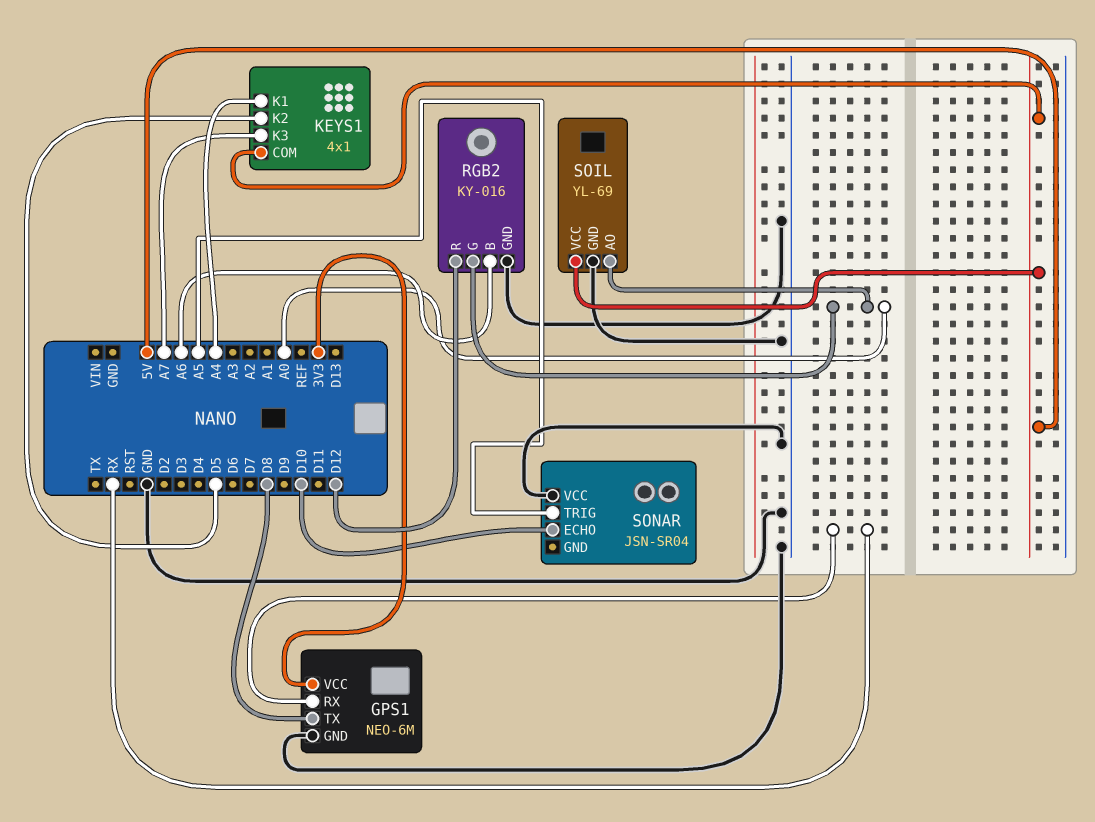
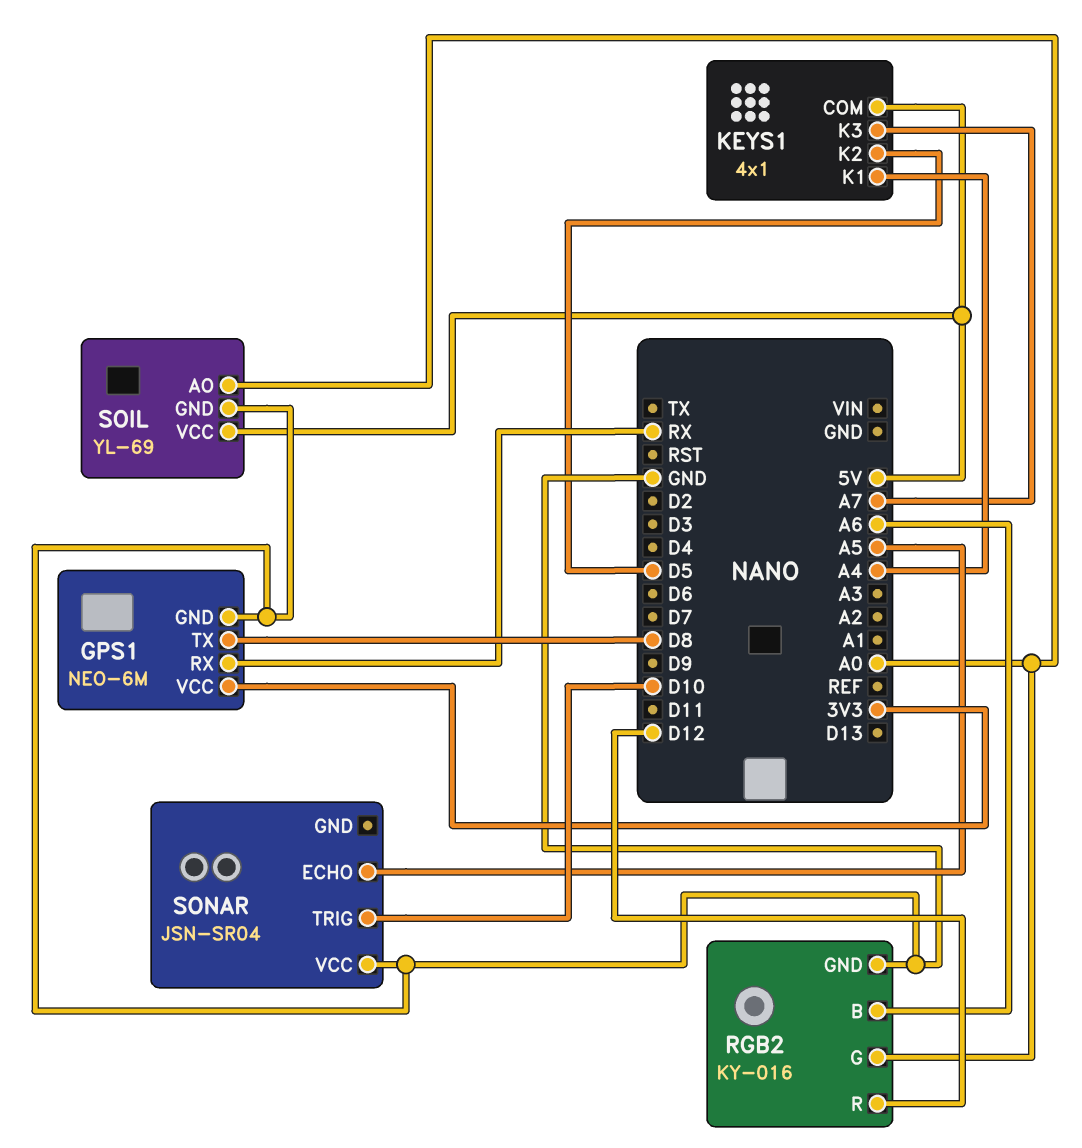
SONAR pin ECHO: D10 -> A5
SONAR pin TRIG: A5 -> D10

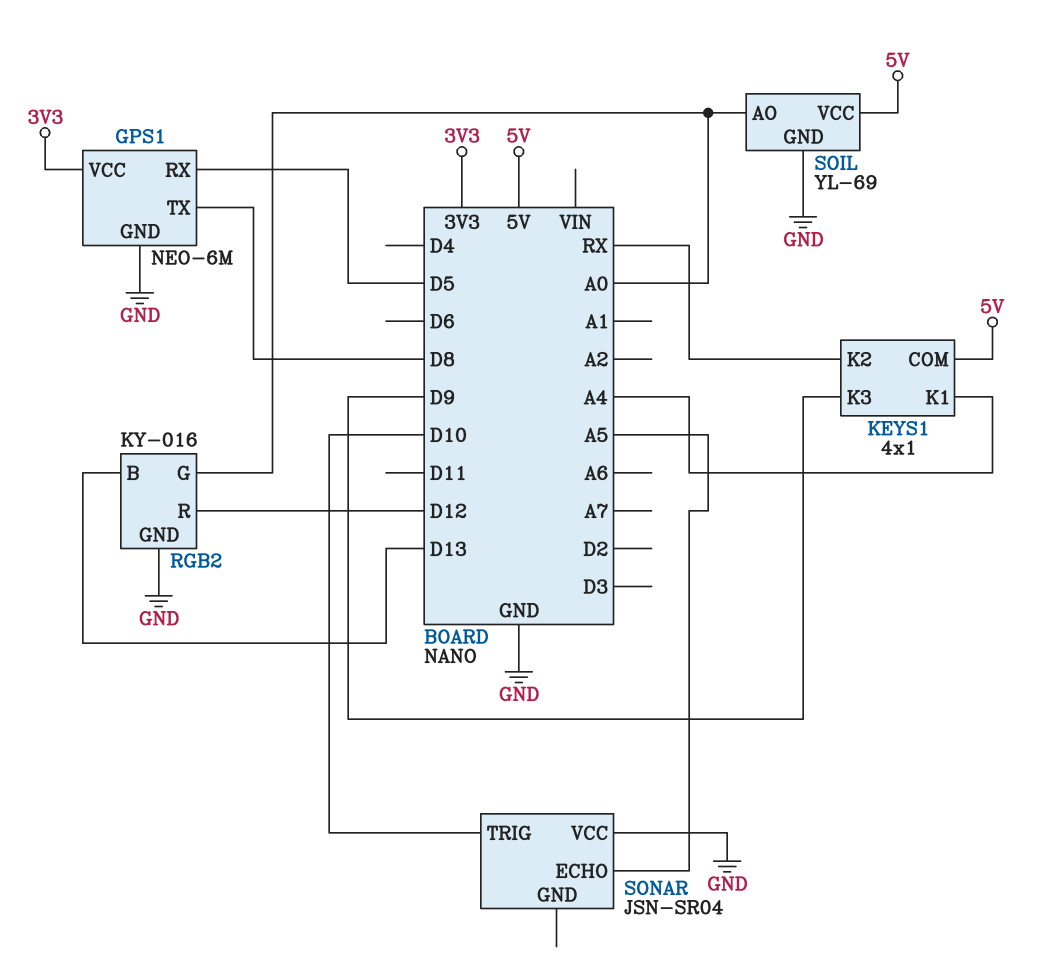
GPS1 pin RX: RX -> D5
KEYS1 pin K2: D5 -> RX
KEYS1 pin K3: A7 -> D9
RGB2 pin B: A6 -> D13

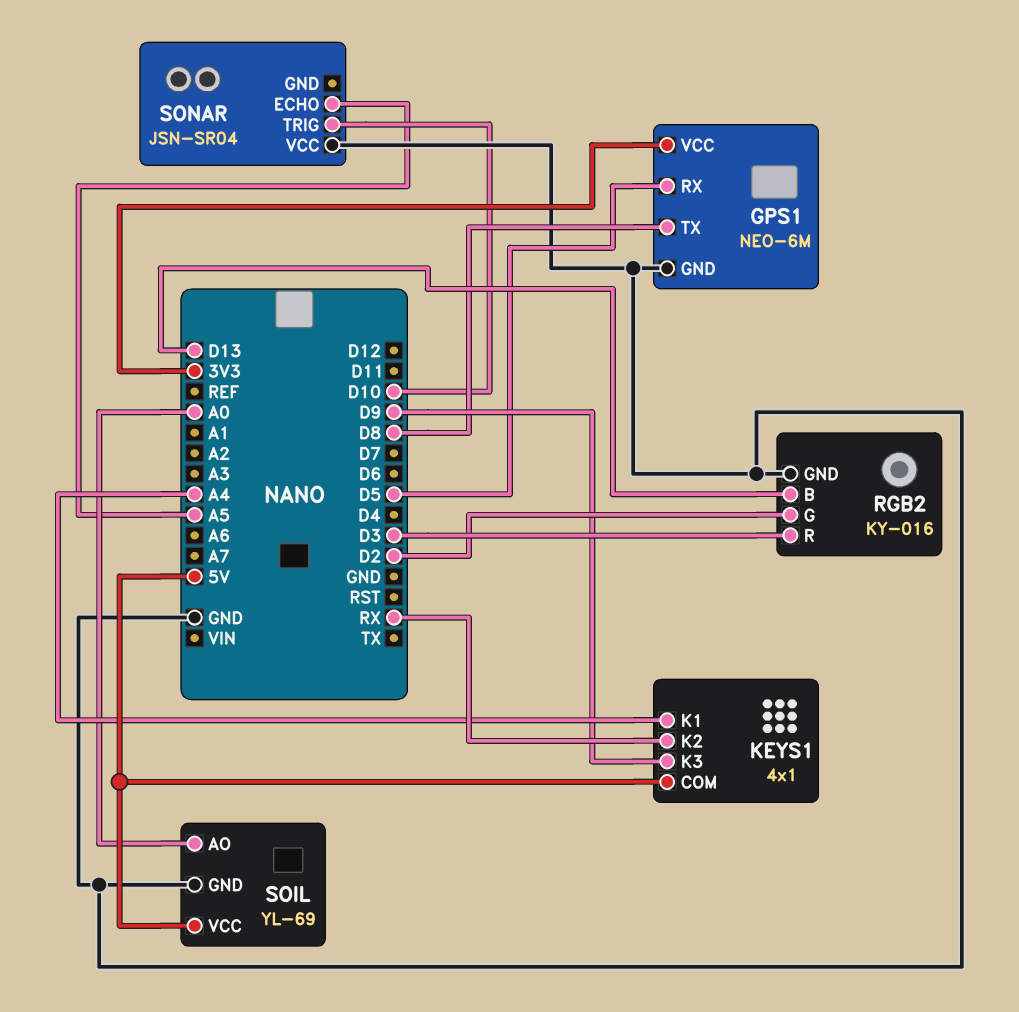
RGB2 pin G: A0 -> D2
RGB2 pin R: D12 -> D3

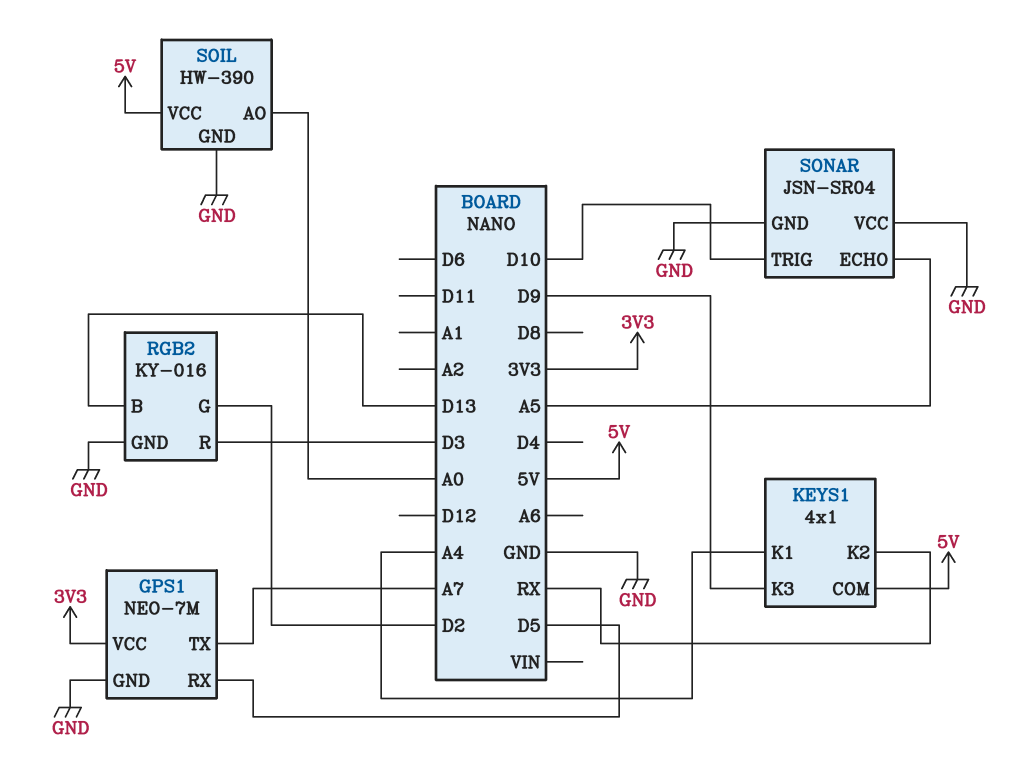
GPS1: NEO-6M -> NEO-7M
GPS1 pin TX: D8 -> A7
SOIL: YL-69 -> HW-390
SONAR pin GND: none -> GND

